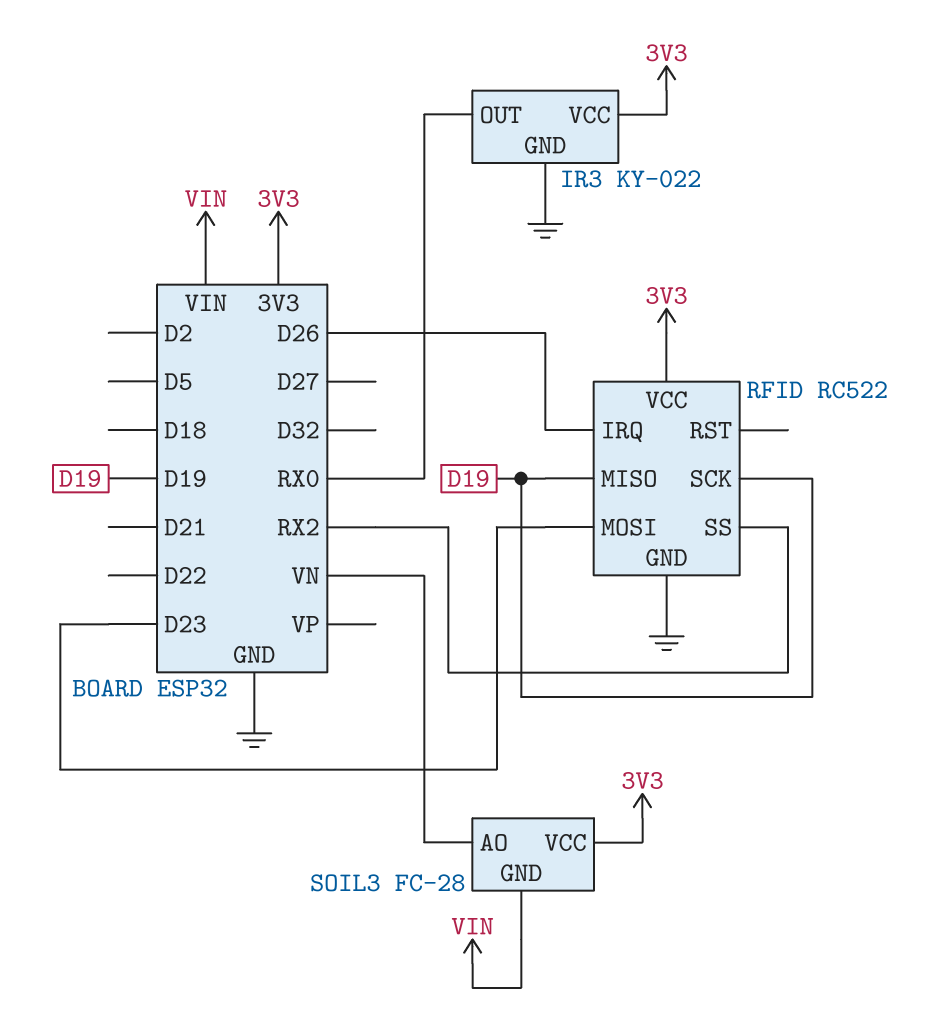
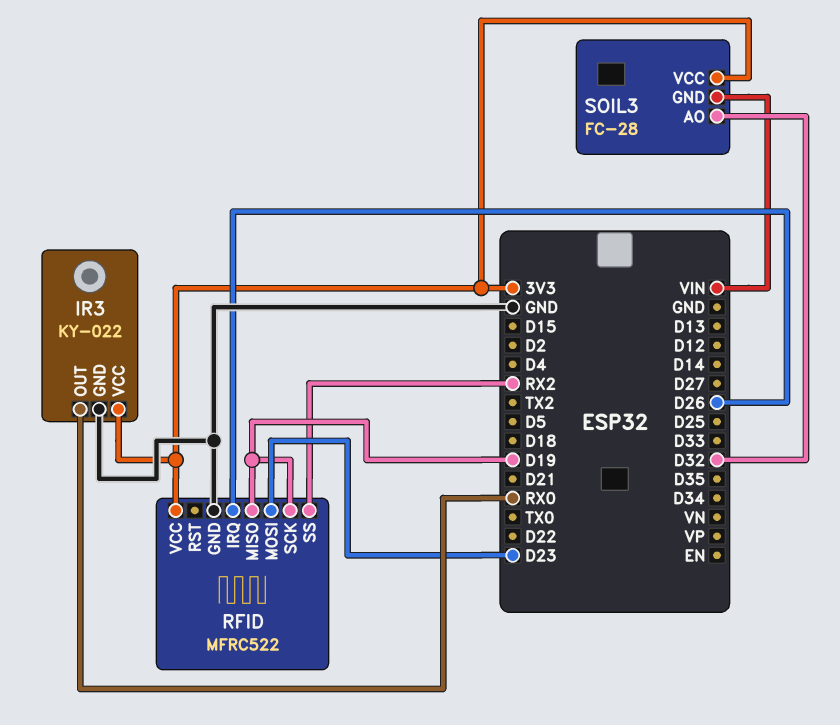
RFID: RC522 -> MFRC522
SOIL3 pin AO: VN -> D32

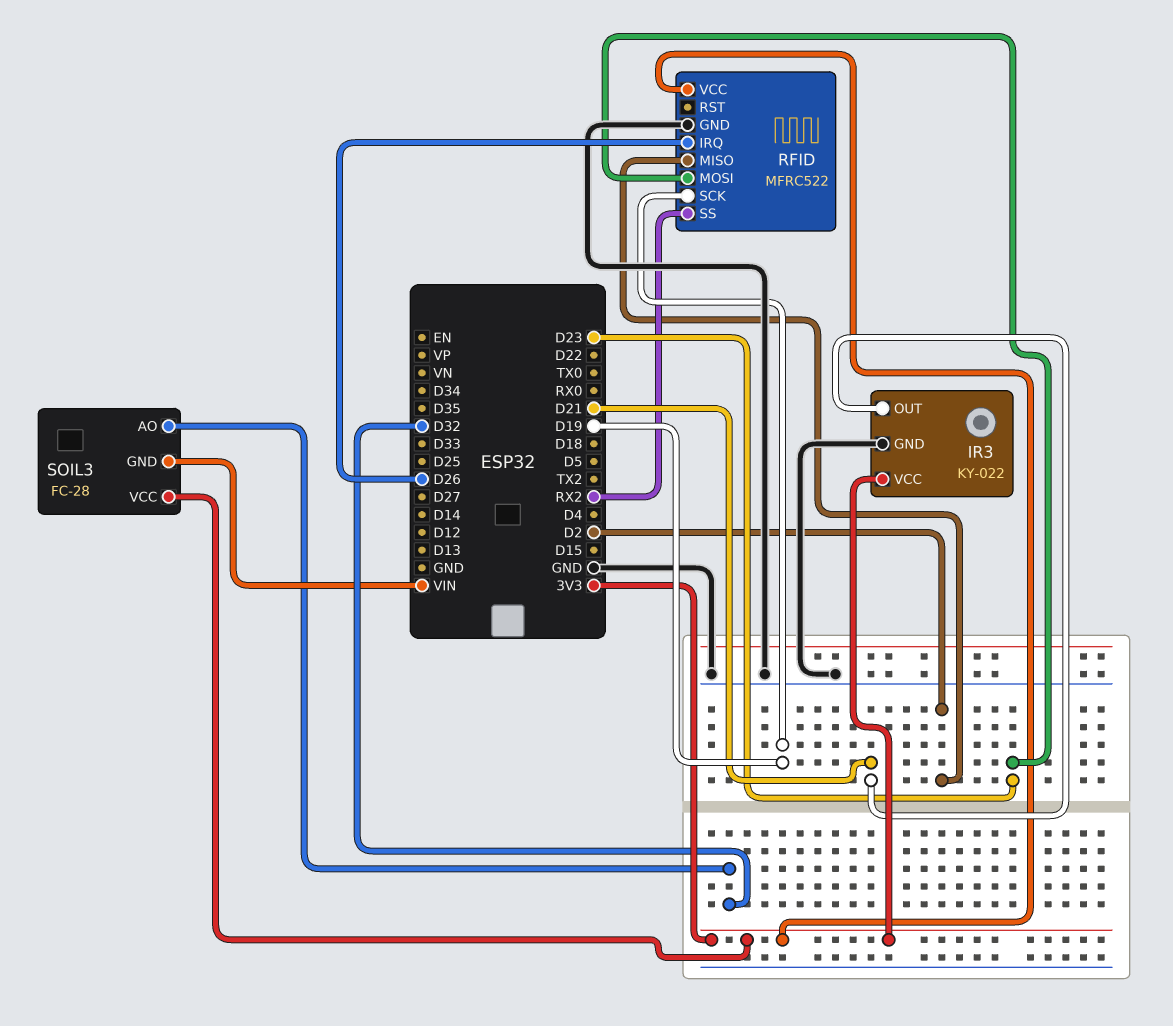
IR3 pin OUT: RX0 -> D21
RFID pin MISO: D19 -> D2

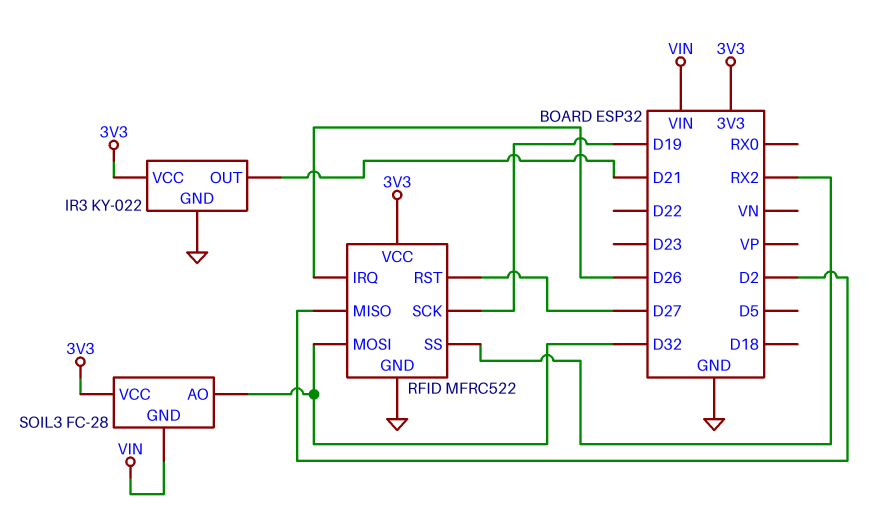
RFID pin MOSI: D23 -> D32
RFID pin RST: none -> D27

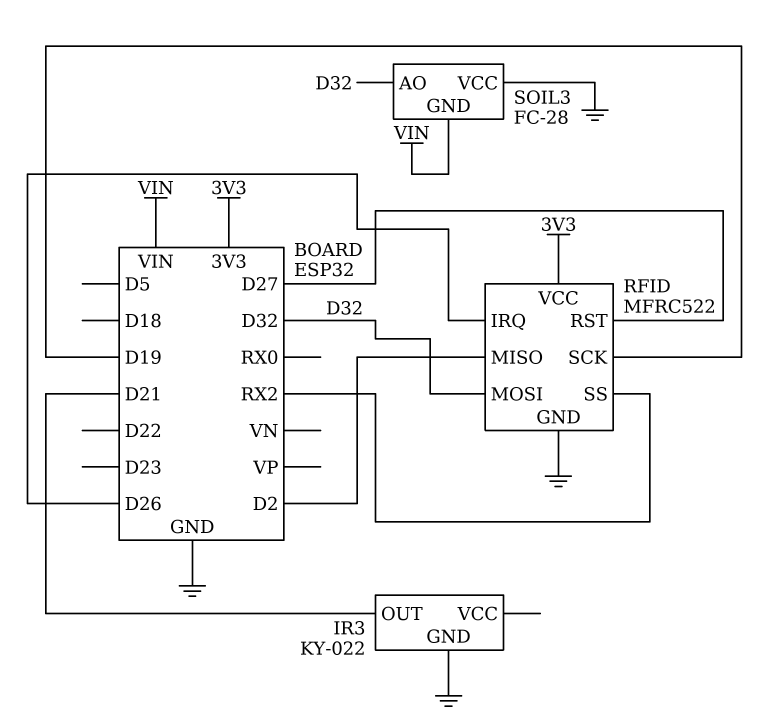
IR3 pin VCC: 3V3 -> none
SOIL3 pin VCC: 3V3 -> GND

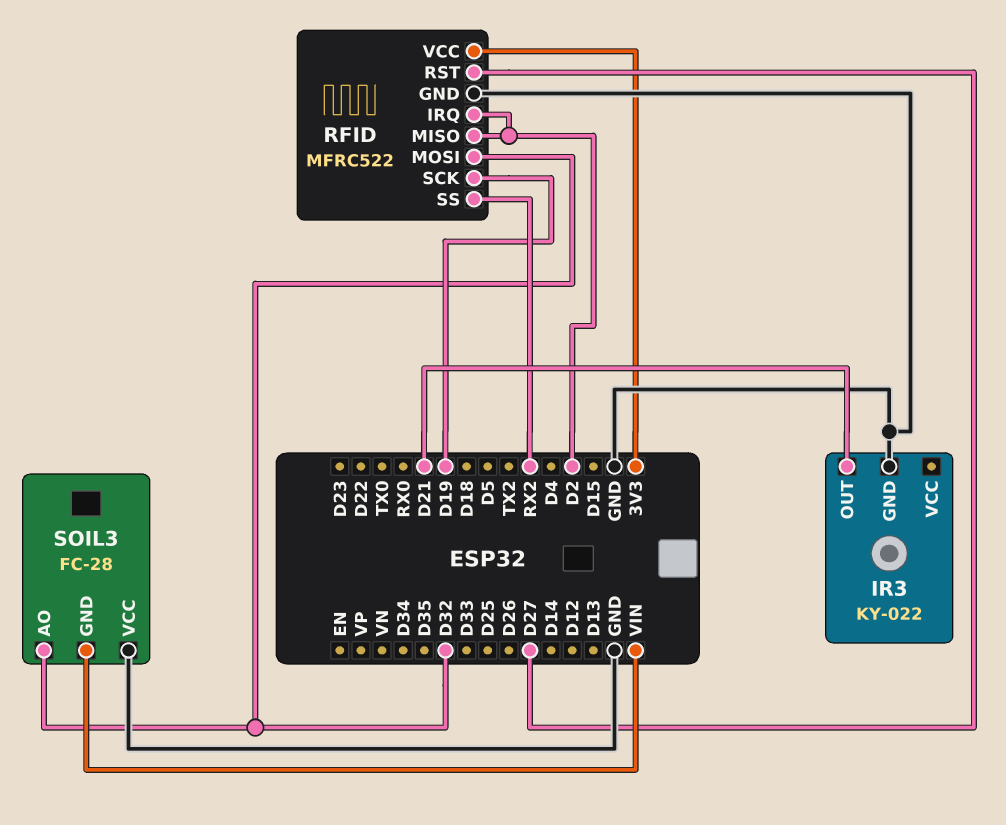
RFID pin IRQ: D26 -> D2

